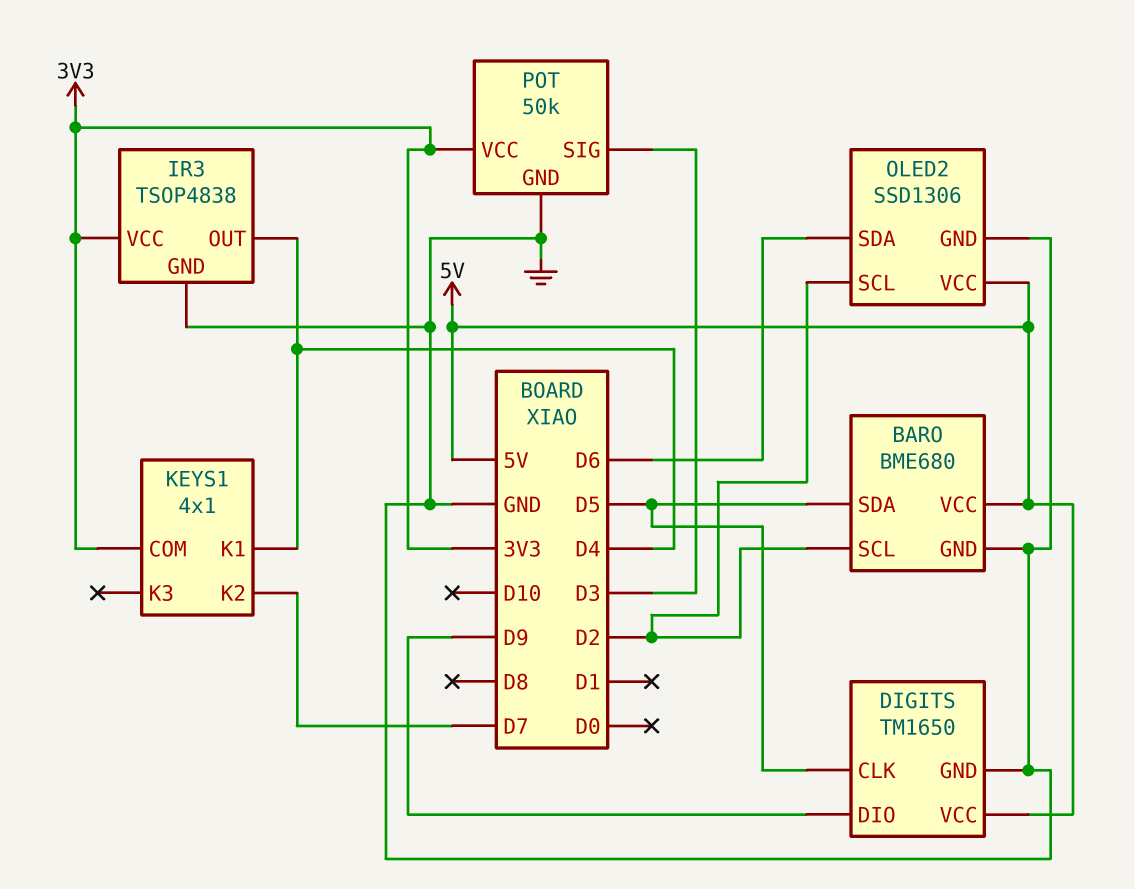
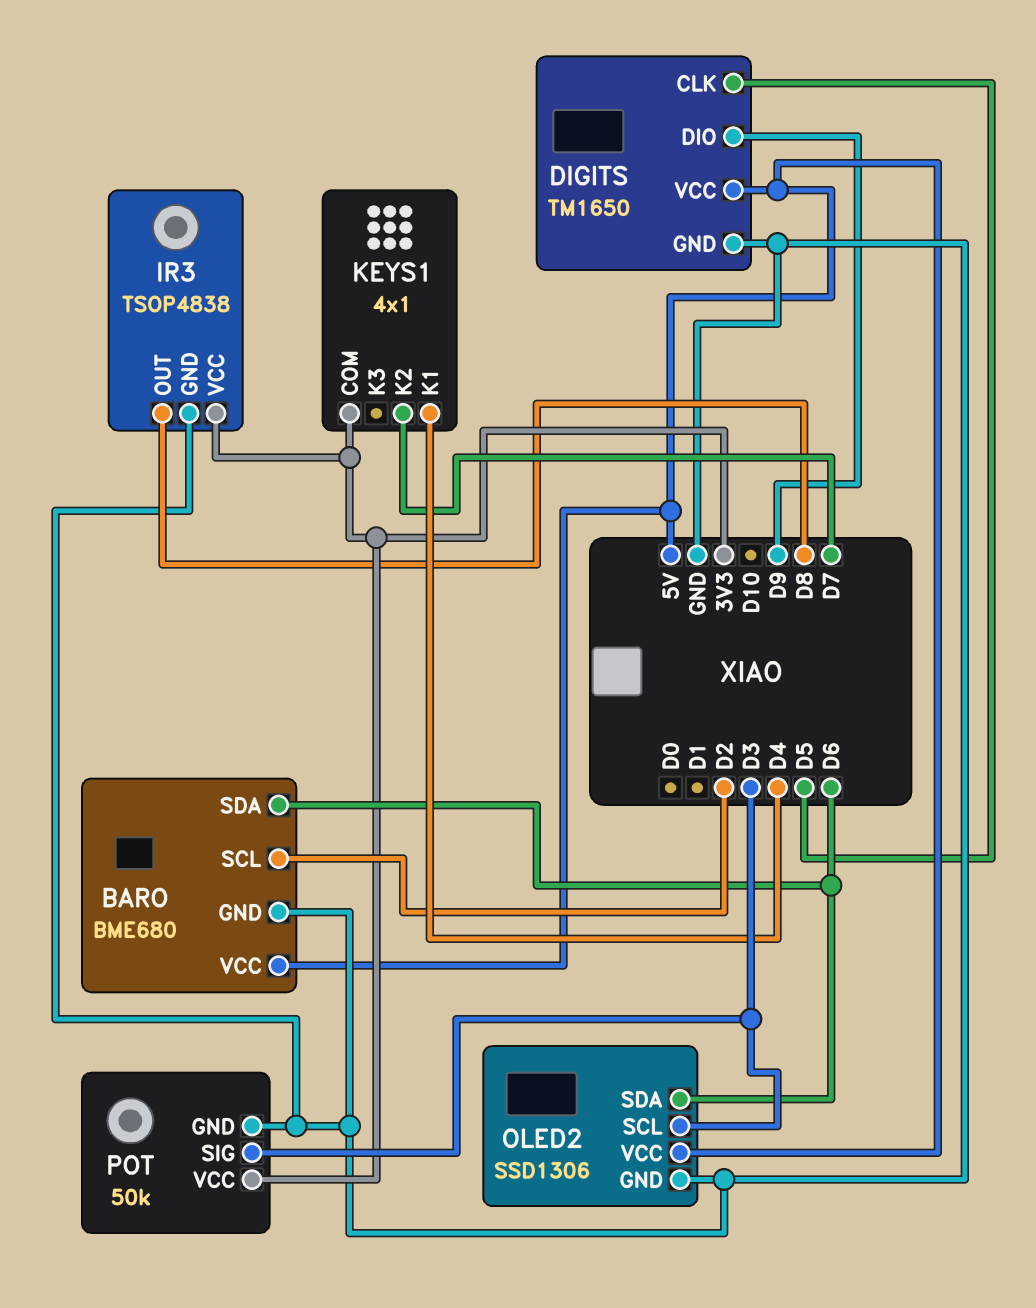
BARO pin SDA: D5 -> D6
IR3 pin OUT: D4 -> D8
OLED2 pin SCL: D2 -> D3

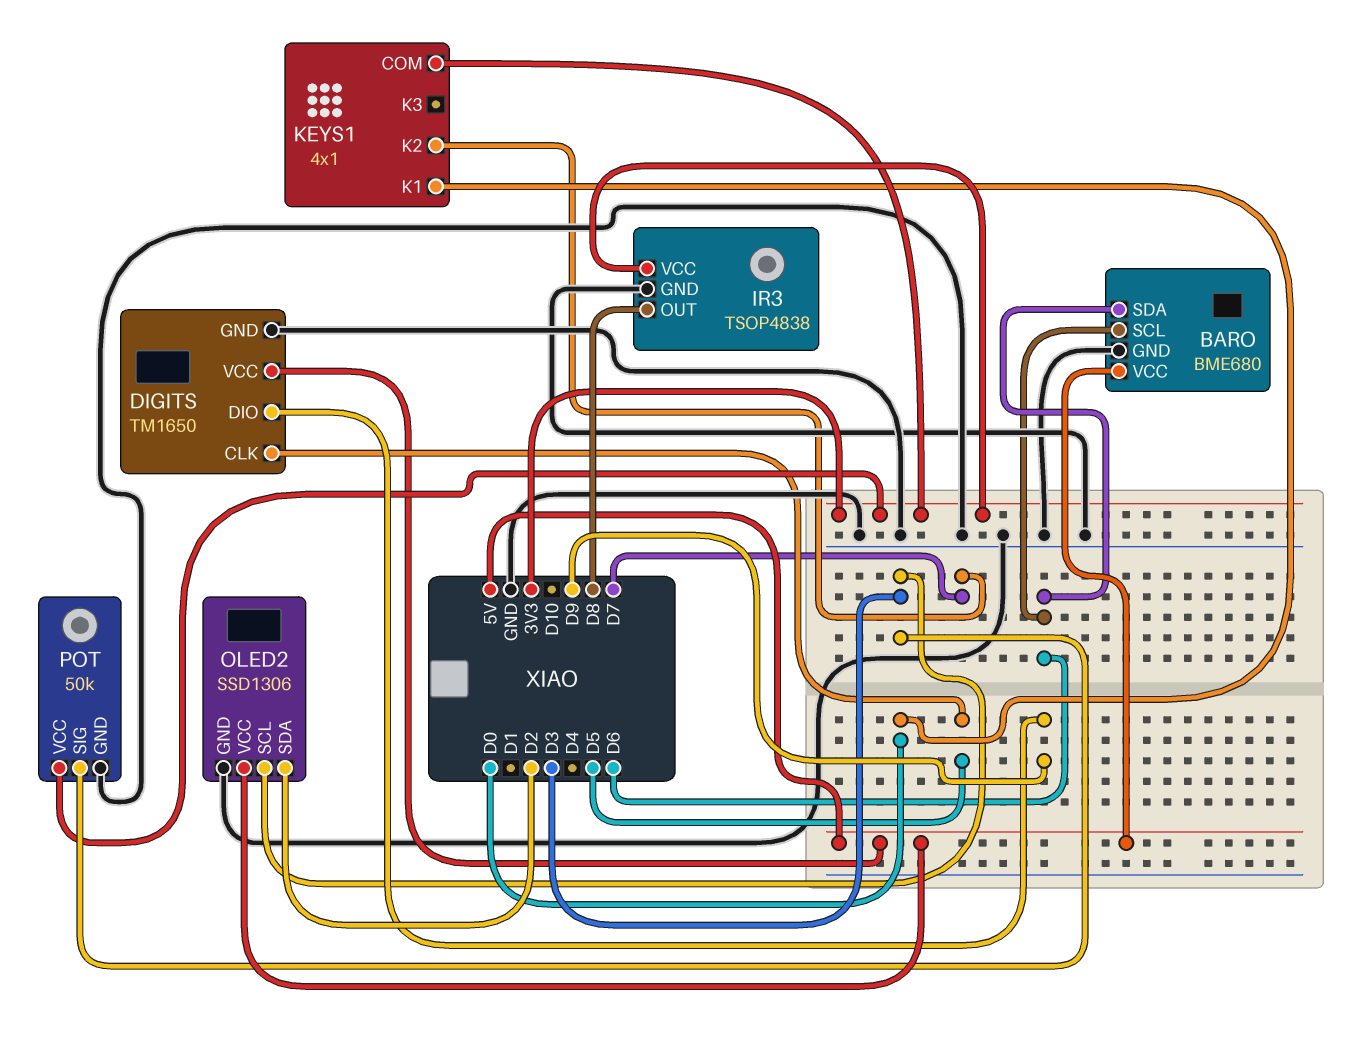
BARO pin SCL: D2 -> D6
KEYS1 pin K1: D4 -> D0
OLED2 pin SDA: D6 -> D2

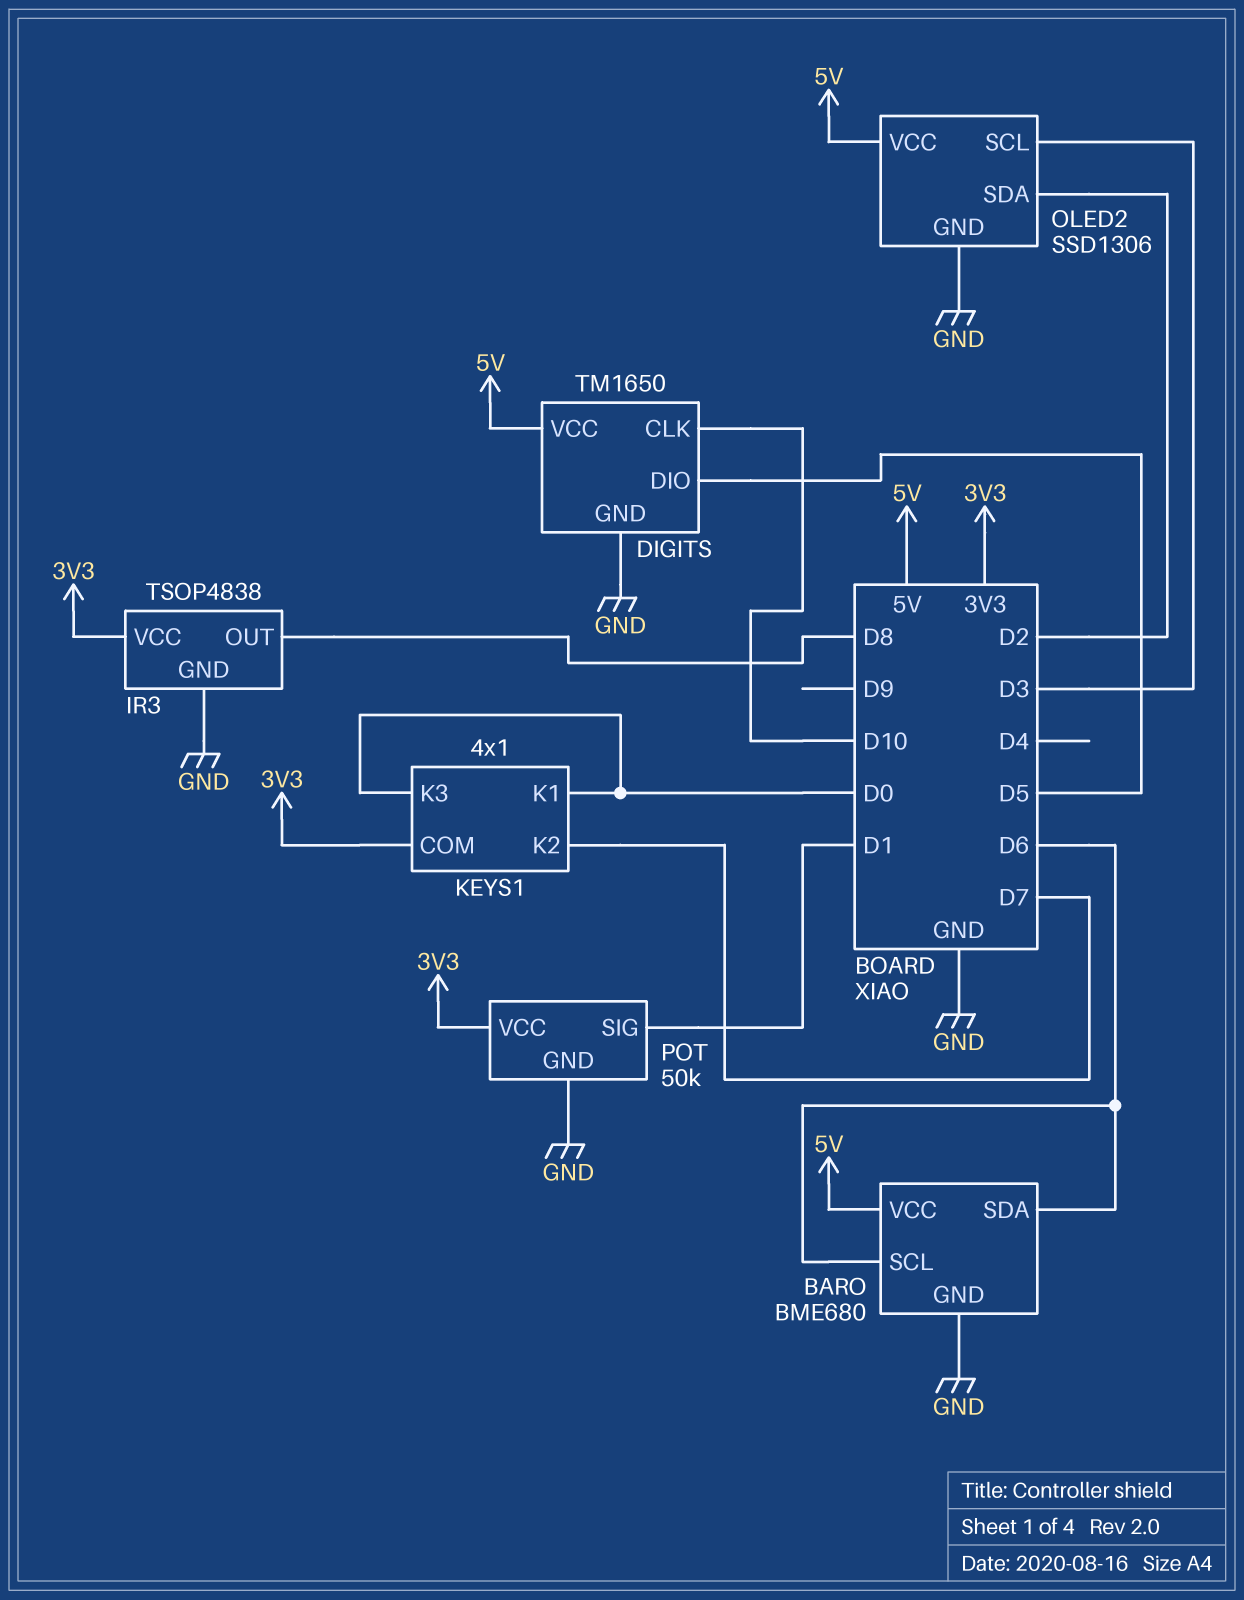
DIGITS pin CLK: D5 -> D10
DIGITS pin DIO: D9 -> D5
KEYS1 pin K3: none -> D0
POT pin SIG: D3 -> D1

